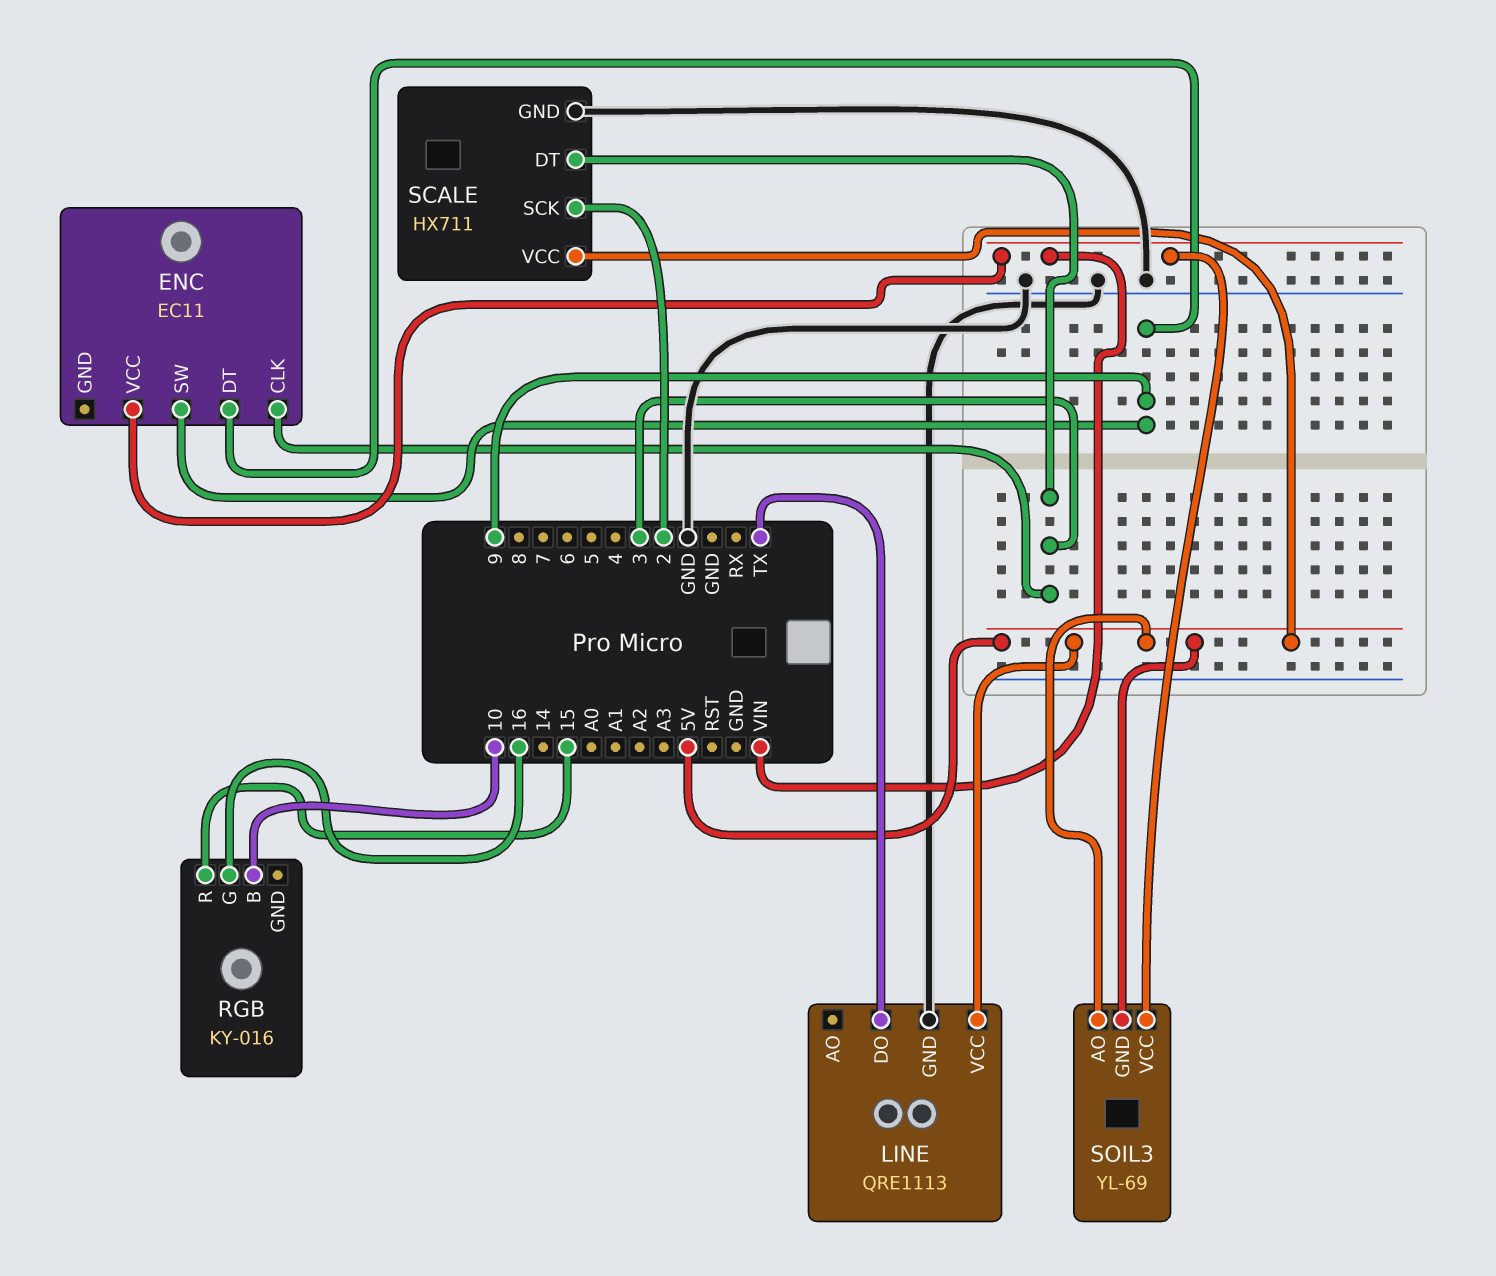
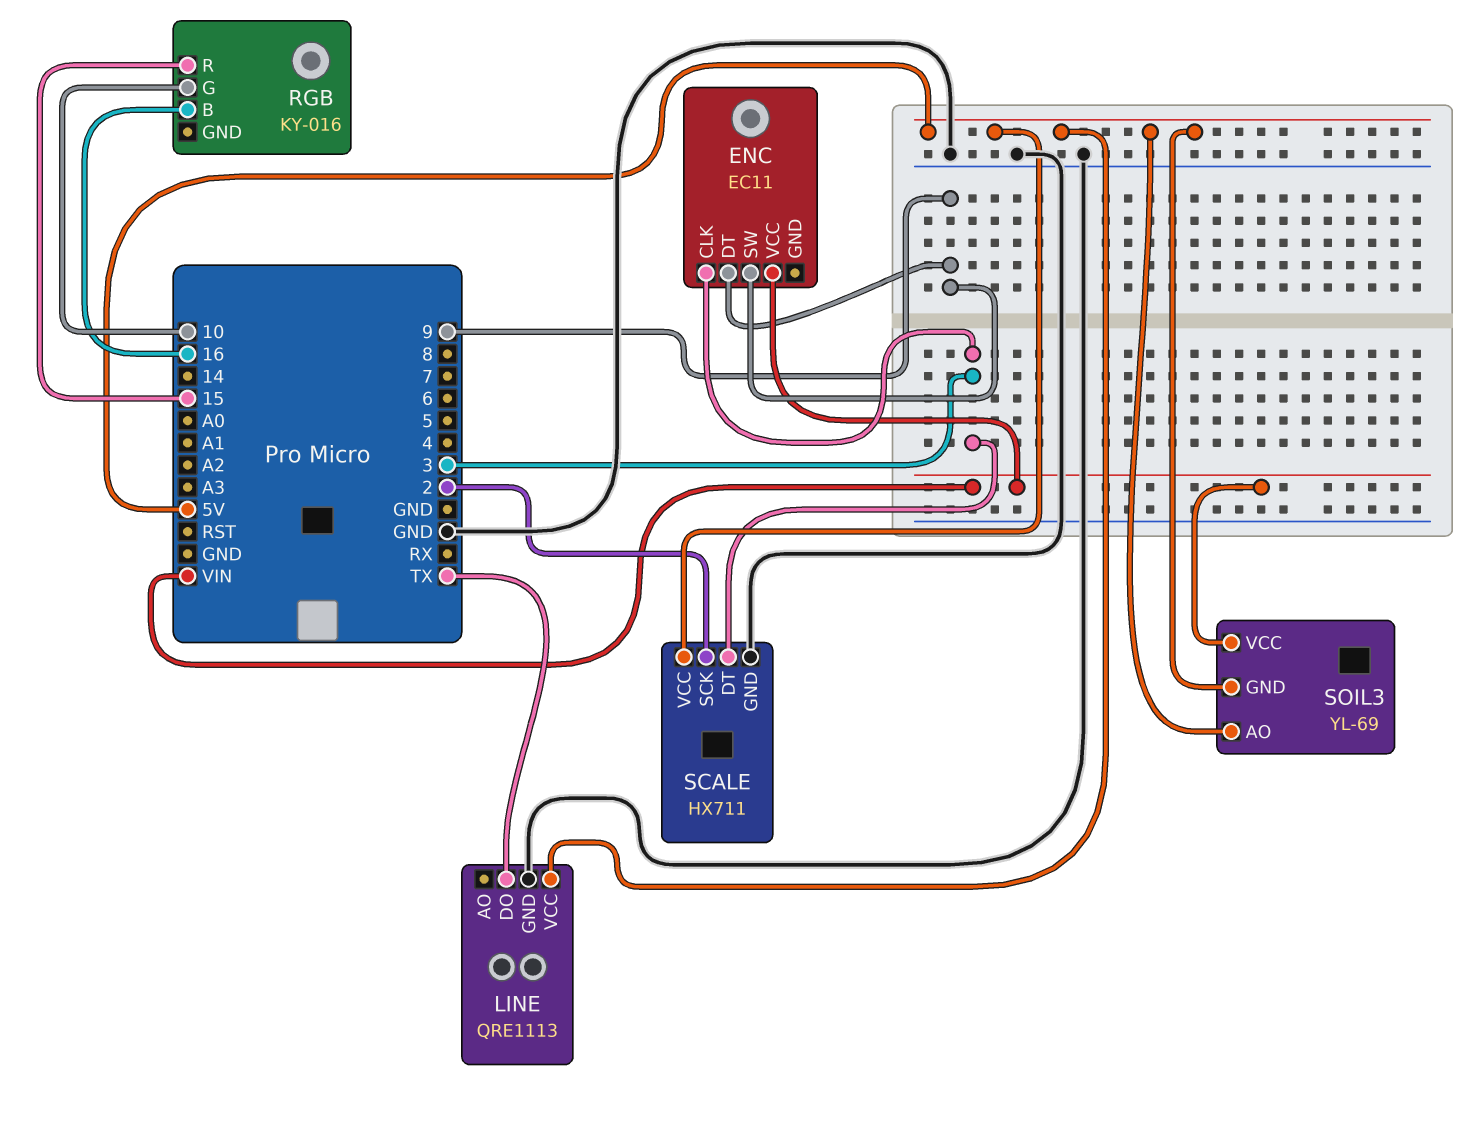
RGB pin B: 10 -> 16
RGB pin G: 16 -> 10

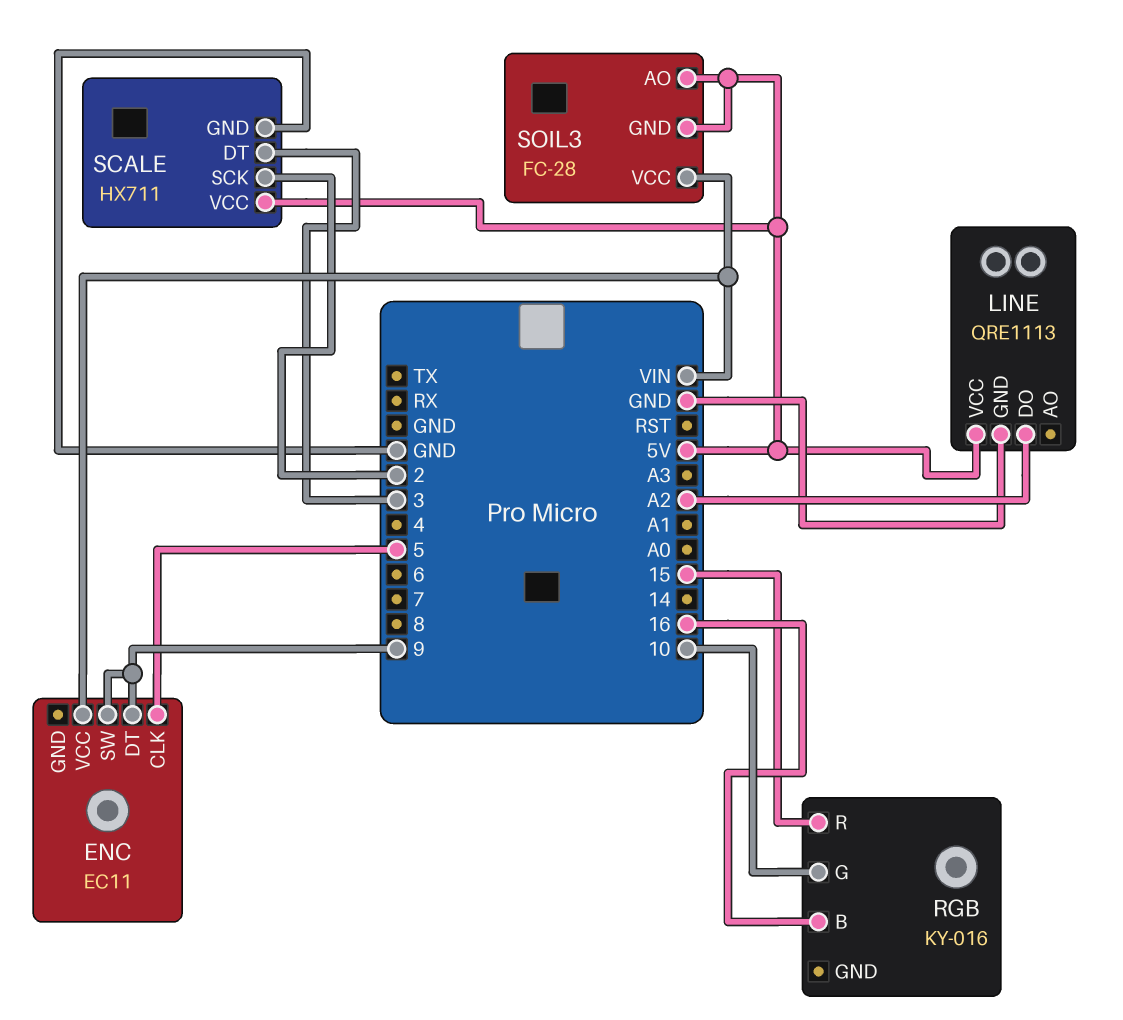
ENC pin CLK: 3 -> 5
LINE pin DO: TX -> A2
SOIL3: YL-69 -> FC-28

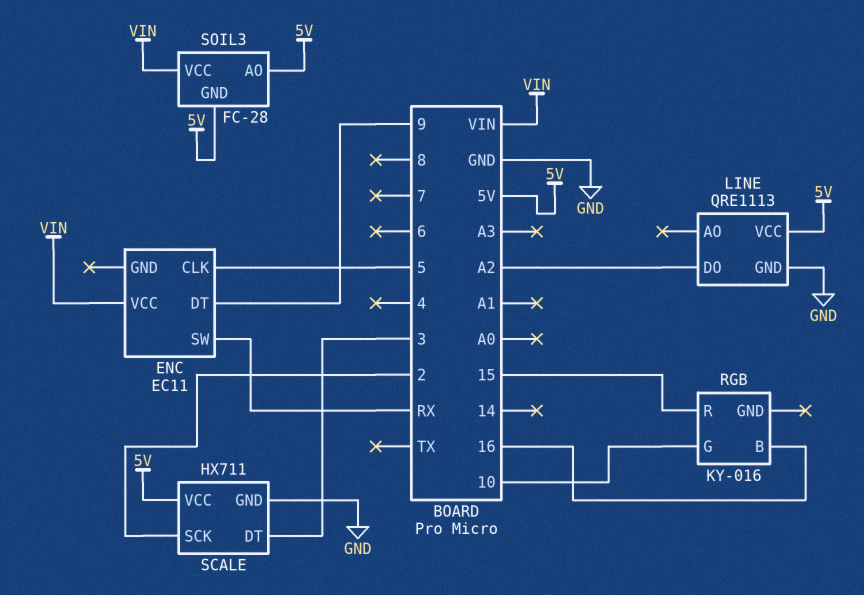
ENC pin SW: 9 -> RX

